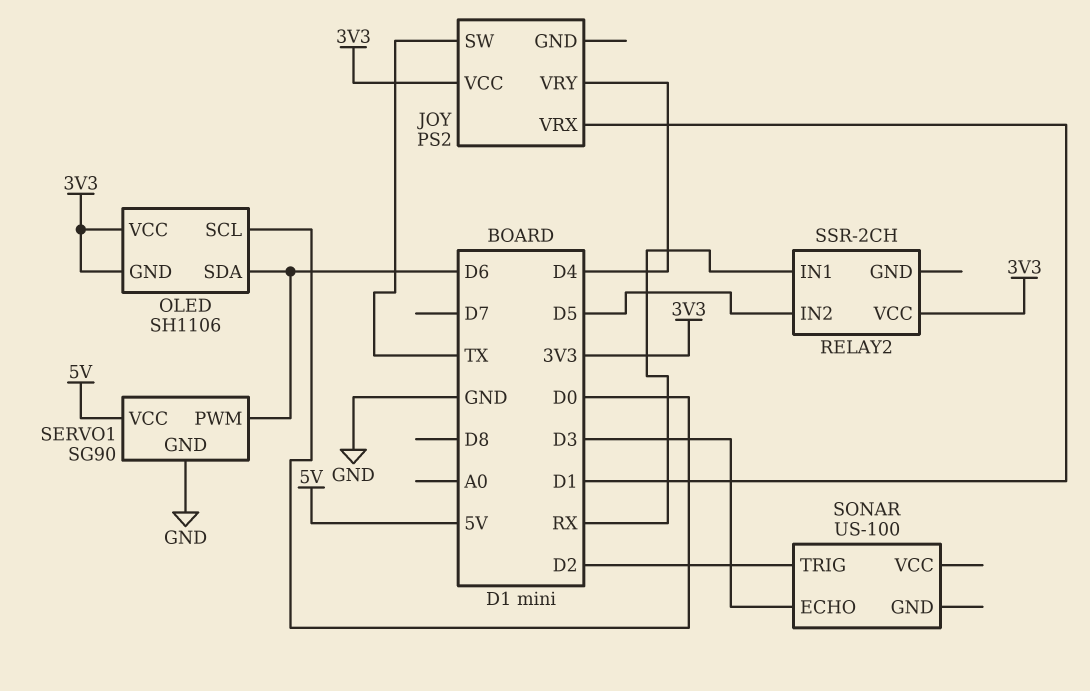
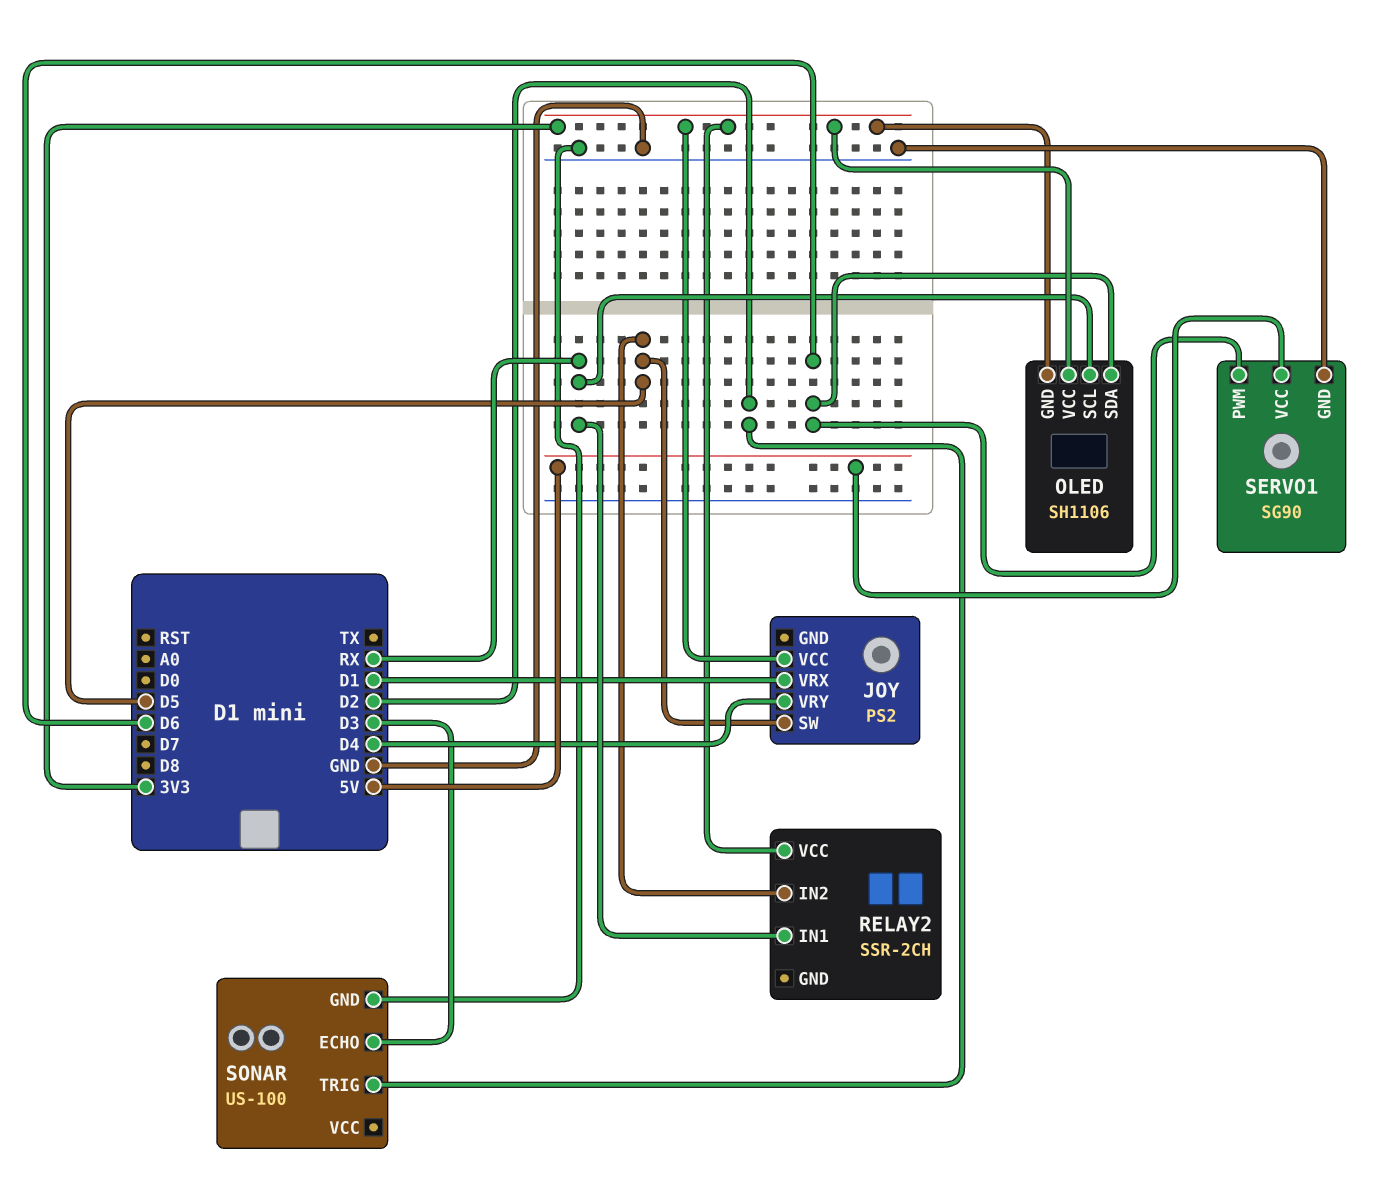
JOY pin SW: TX -> D5
OLED pin SCL: D0 -> RX
SONAR pin GND: none -> GND

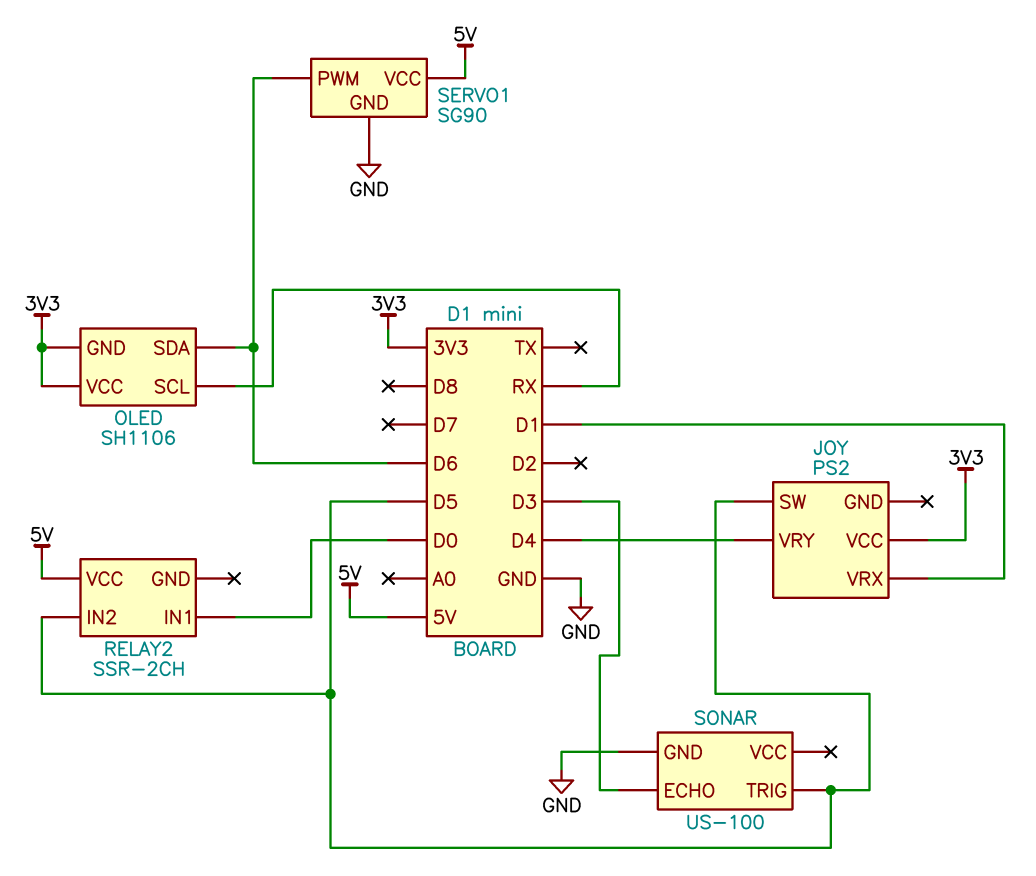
RELAY2 pin IN1: RX -> D0
RELAY2 pin VCC: 3V3 -> 5V
SONAR pin TRIG: D2 -> D5

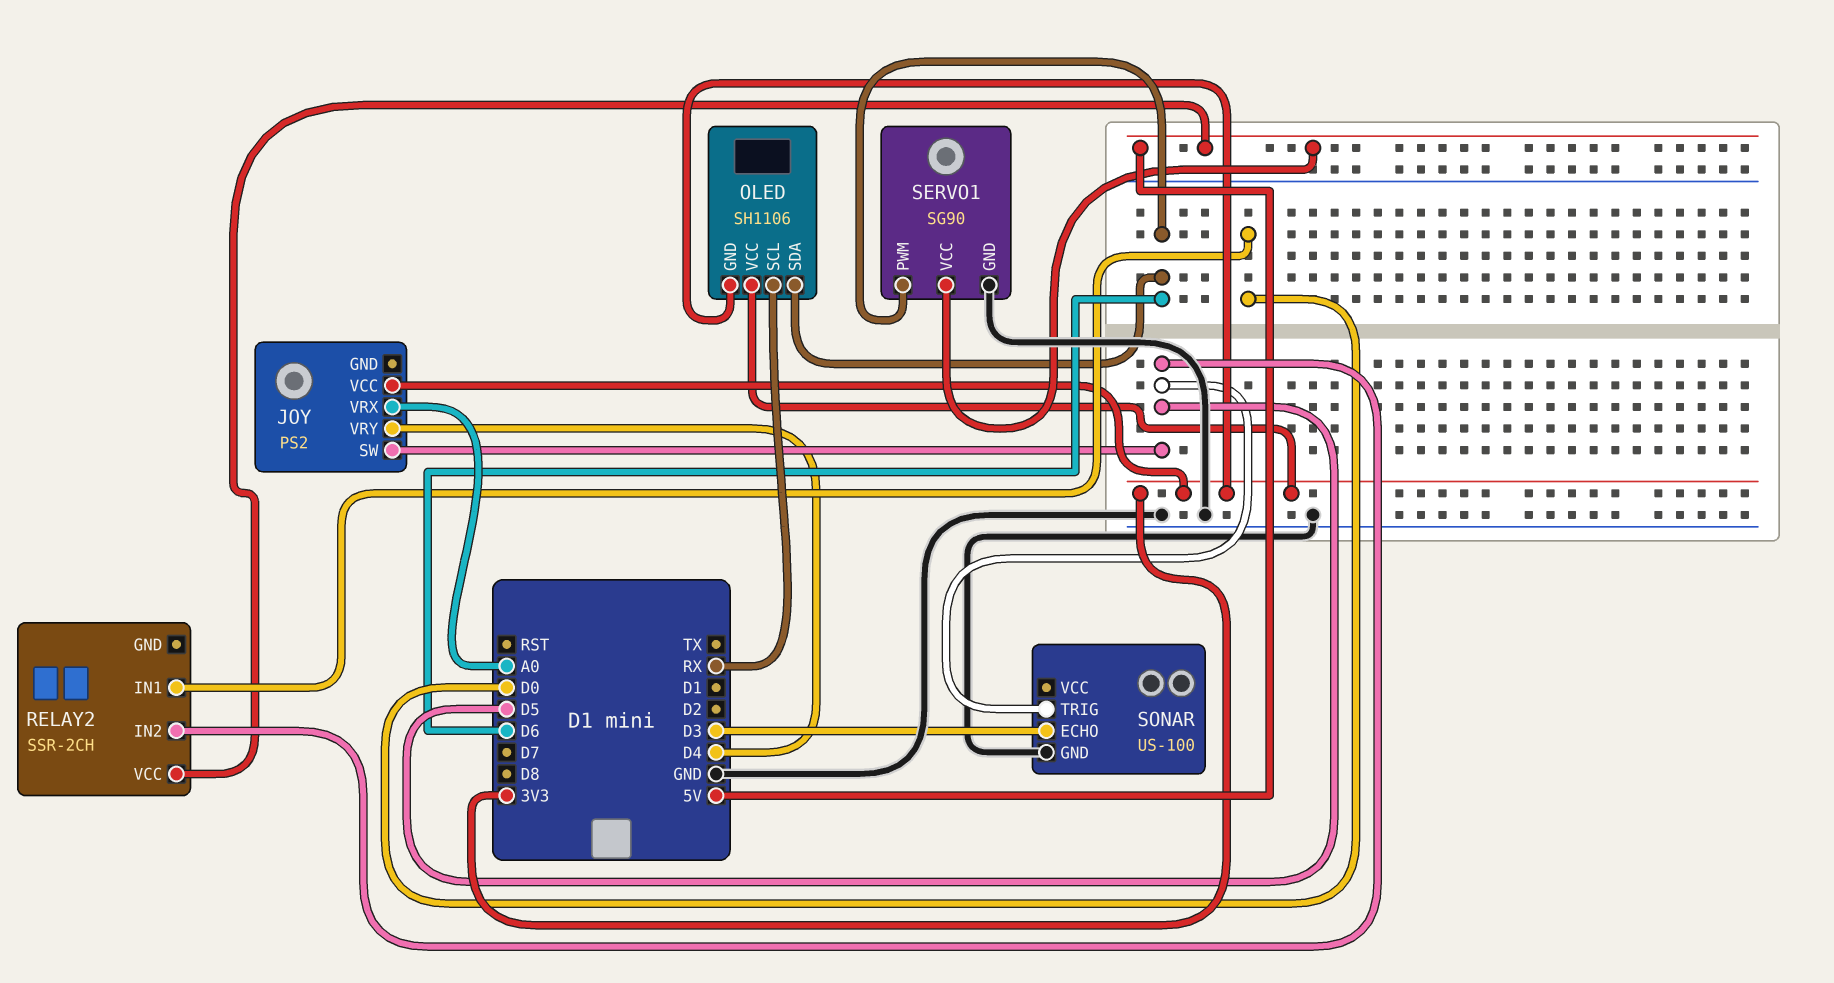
JOY pin VRX: D1 -> A0

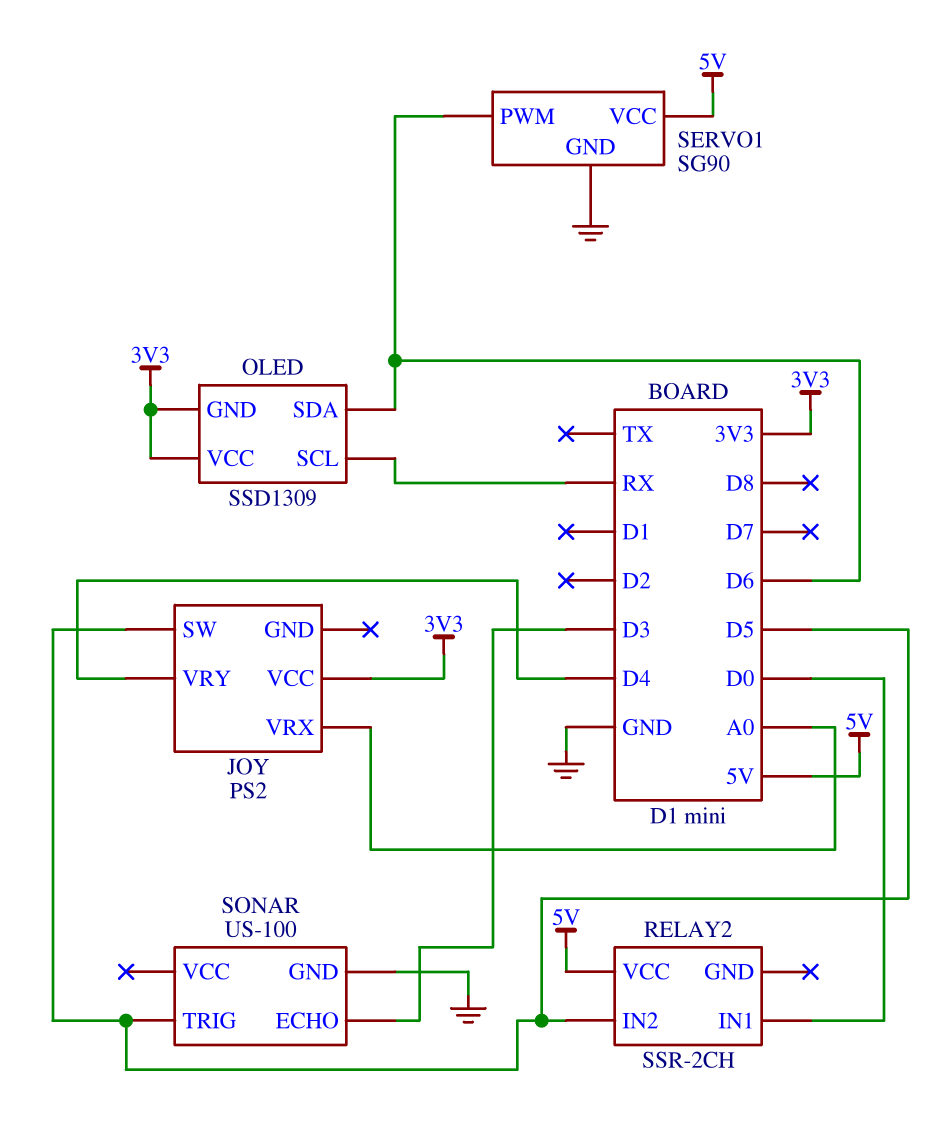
OLED: SH1106 -> SSD1309

